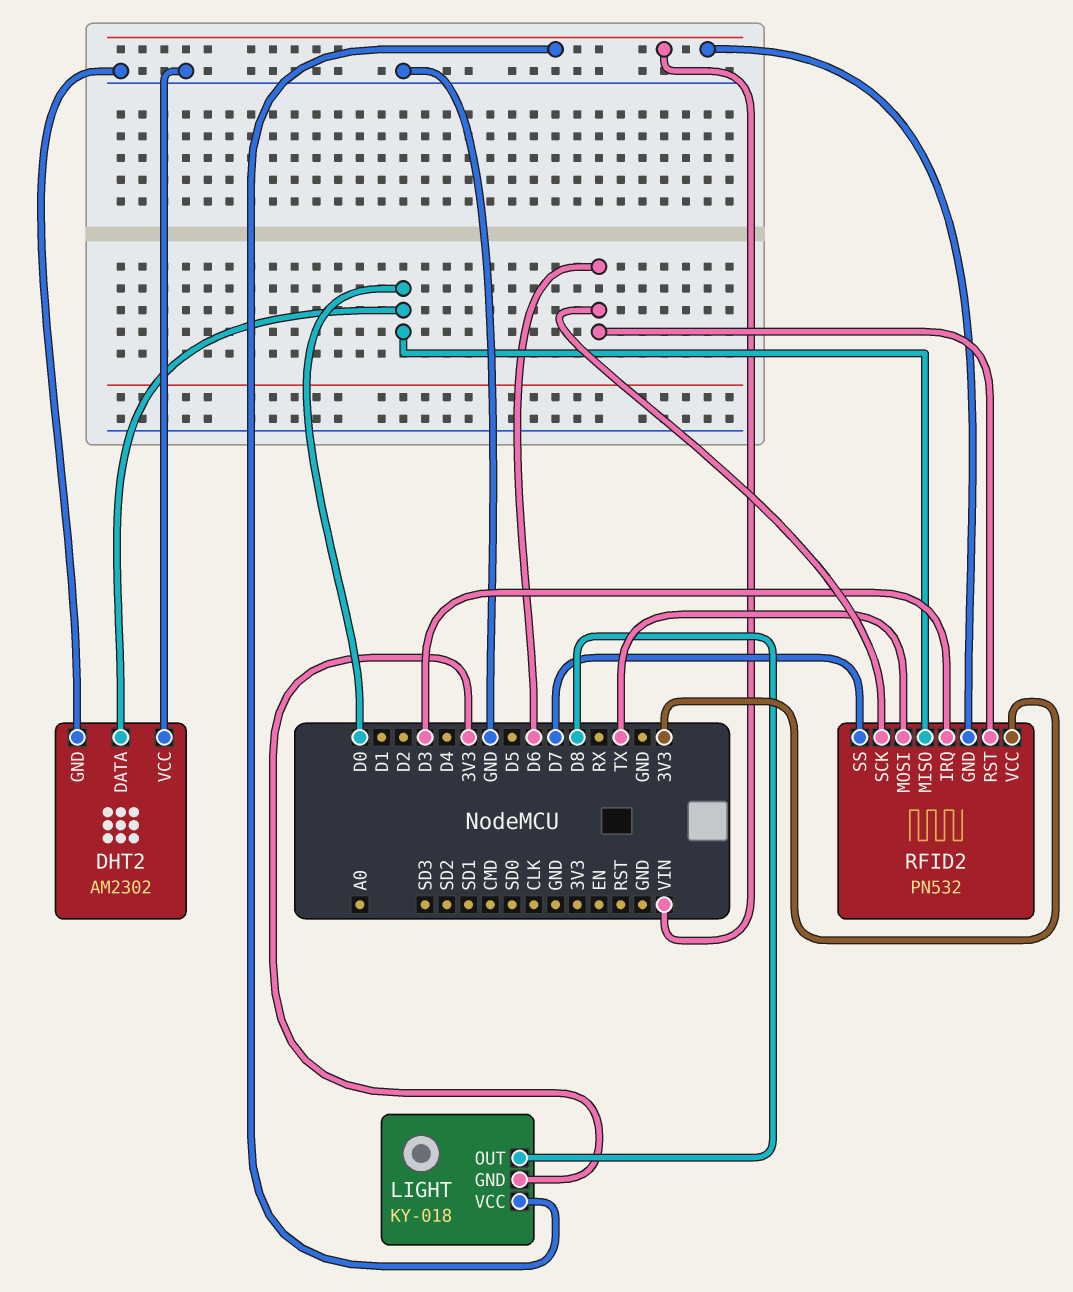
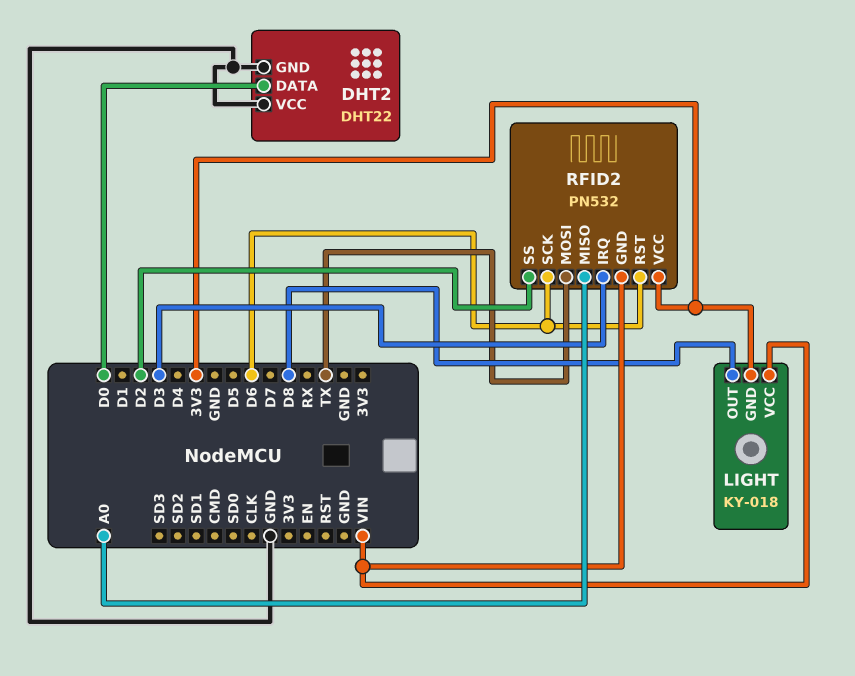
DHT2: AM2302 -> DHT22
RFID2 pin MISO: D0 -> A0
RFID2 pin SS: D7 -> D2

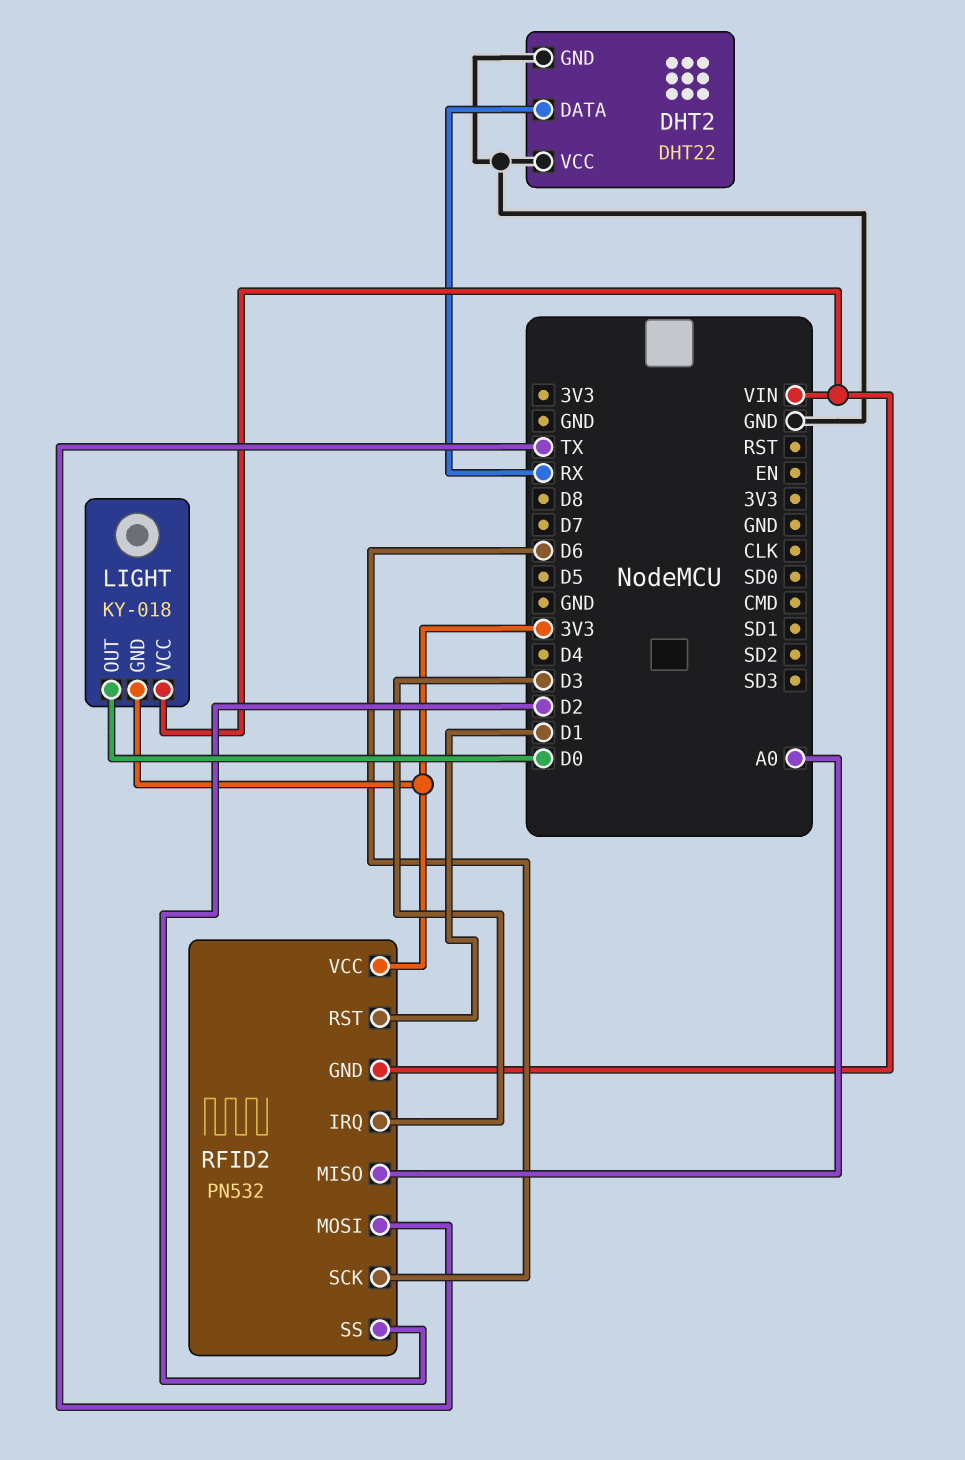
DHT2 pin DATA: D0 -> RX
LIGHT pin OUT: D8 -> D0
RFID2 pin RST: D6 -> D1

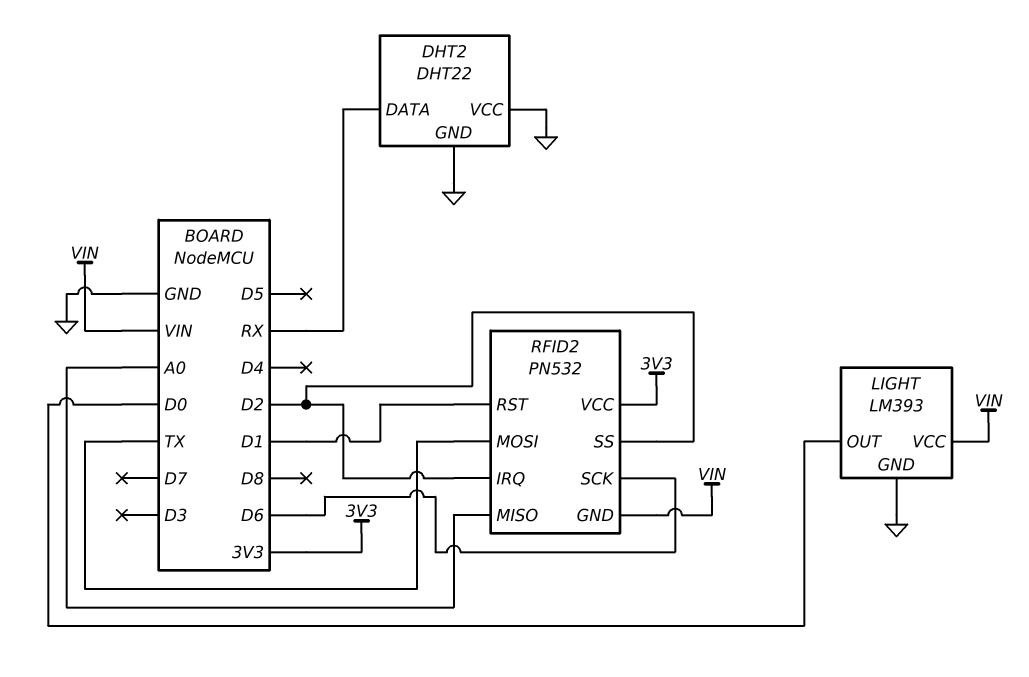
LIGHT: KY-018 -> LM393
LIGHT pin GND: 3V3 -> GND
RFID2 pin IRQ: D3 -> D2

